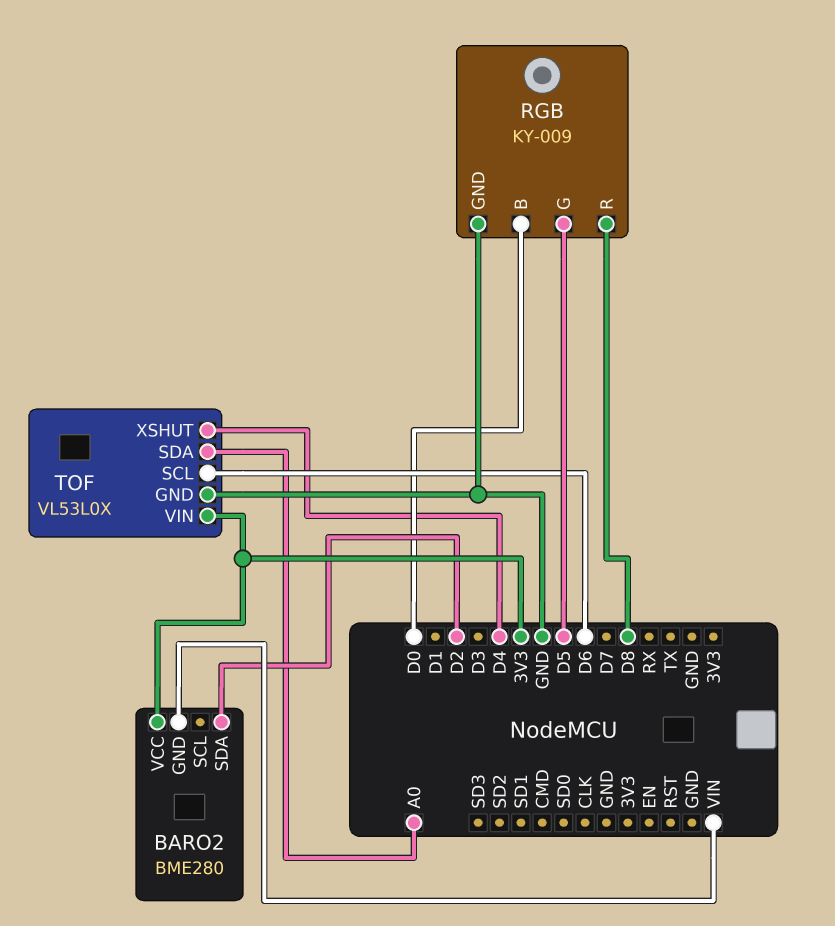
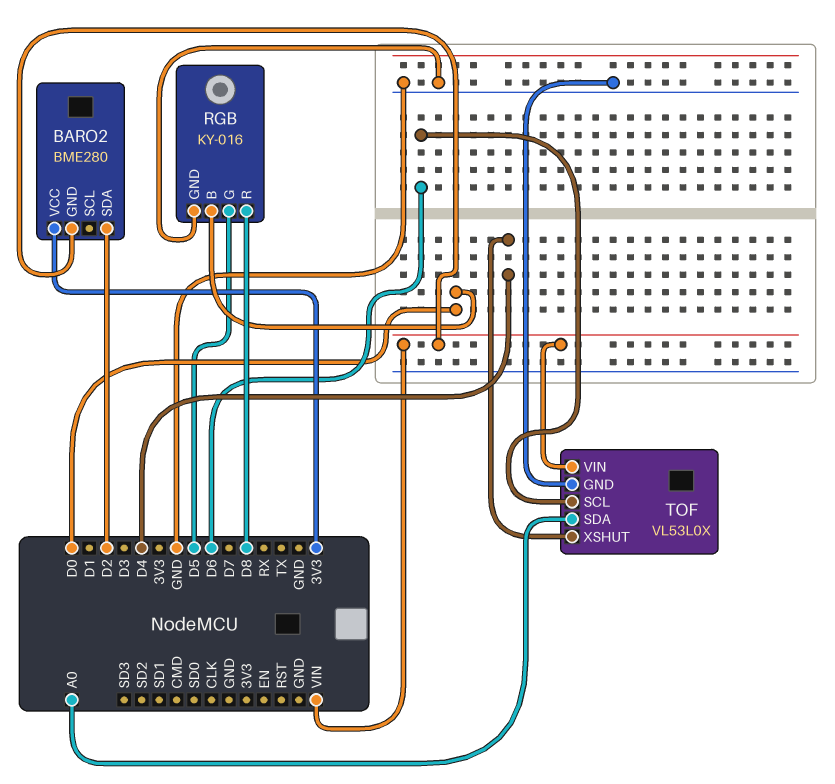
RGB: KY-009 -> KY-016
TOF pin VIN: 3V3 -> VIN

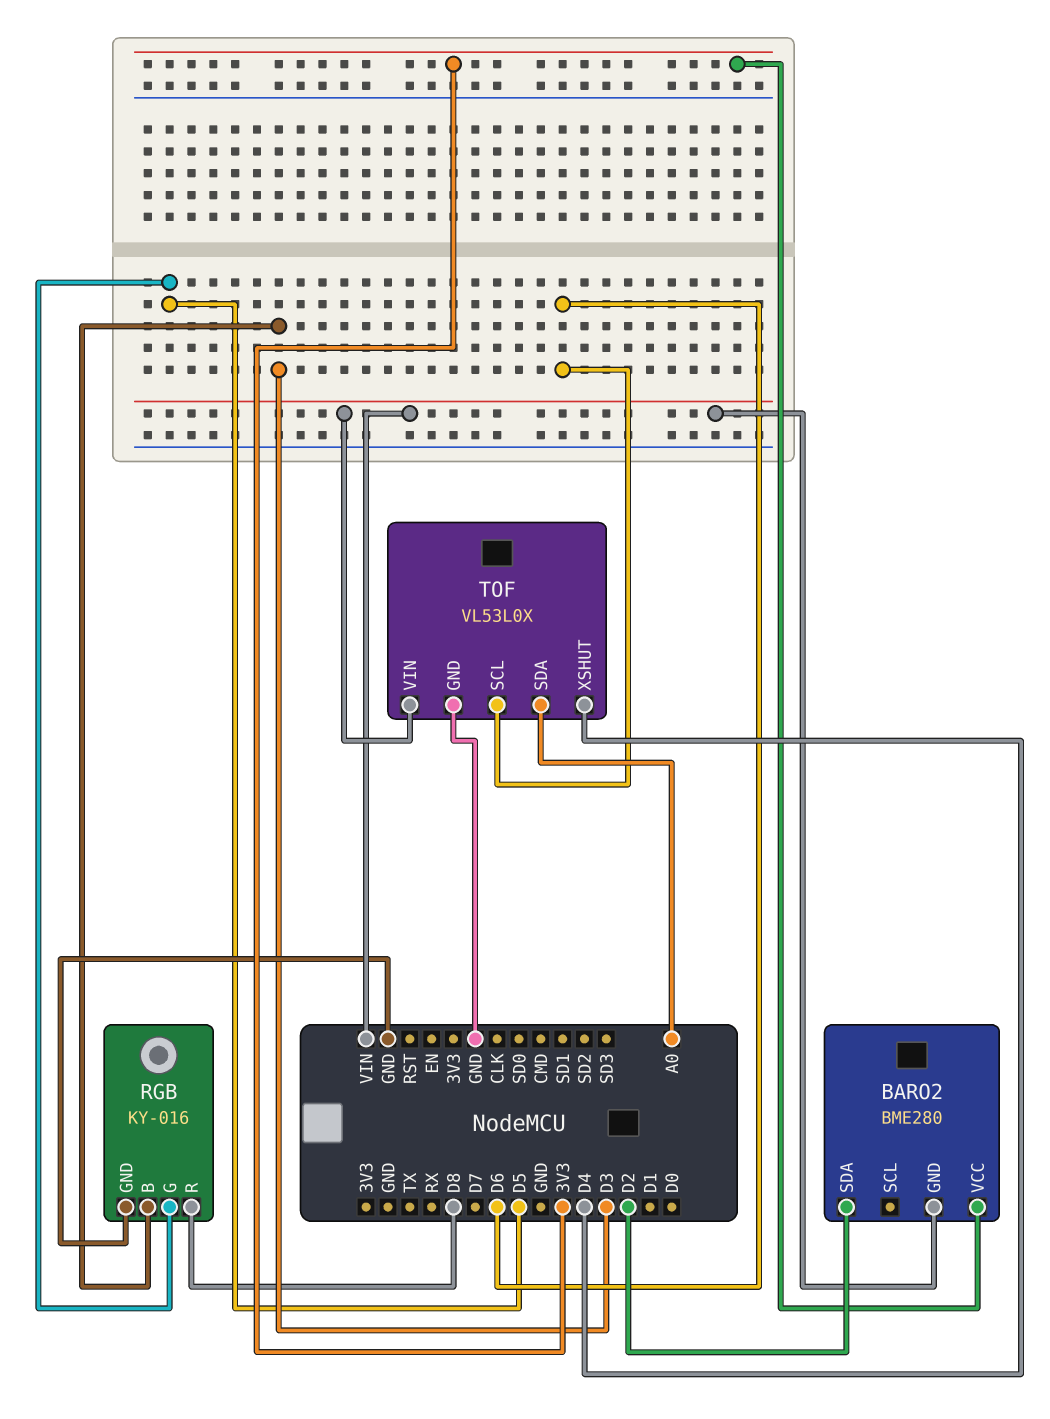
RGB pin B: D0 -> D3

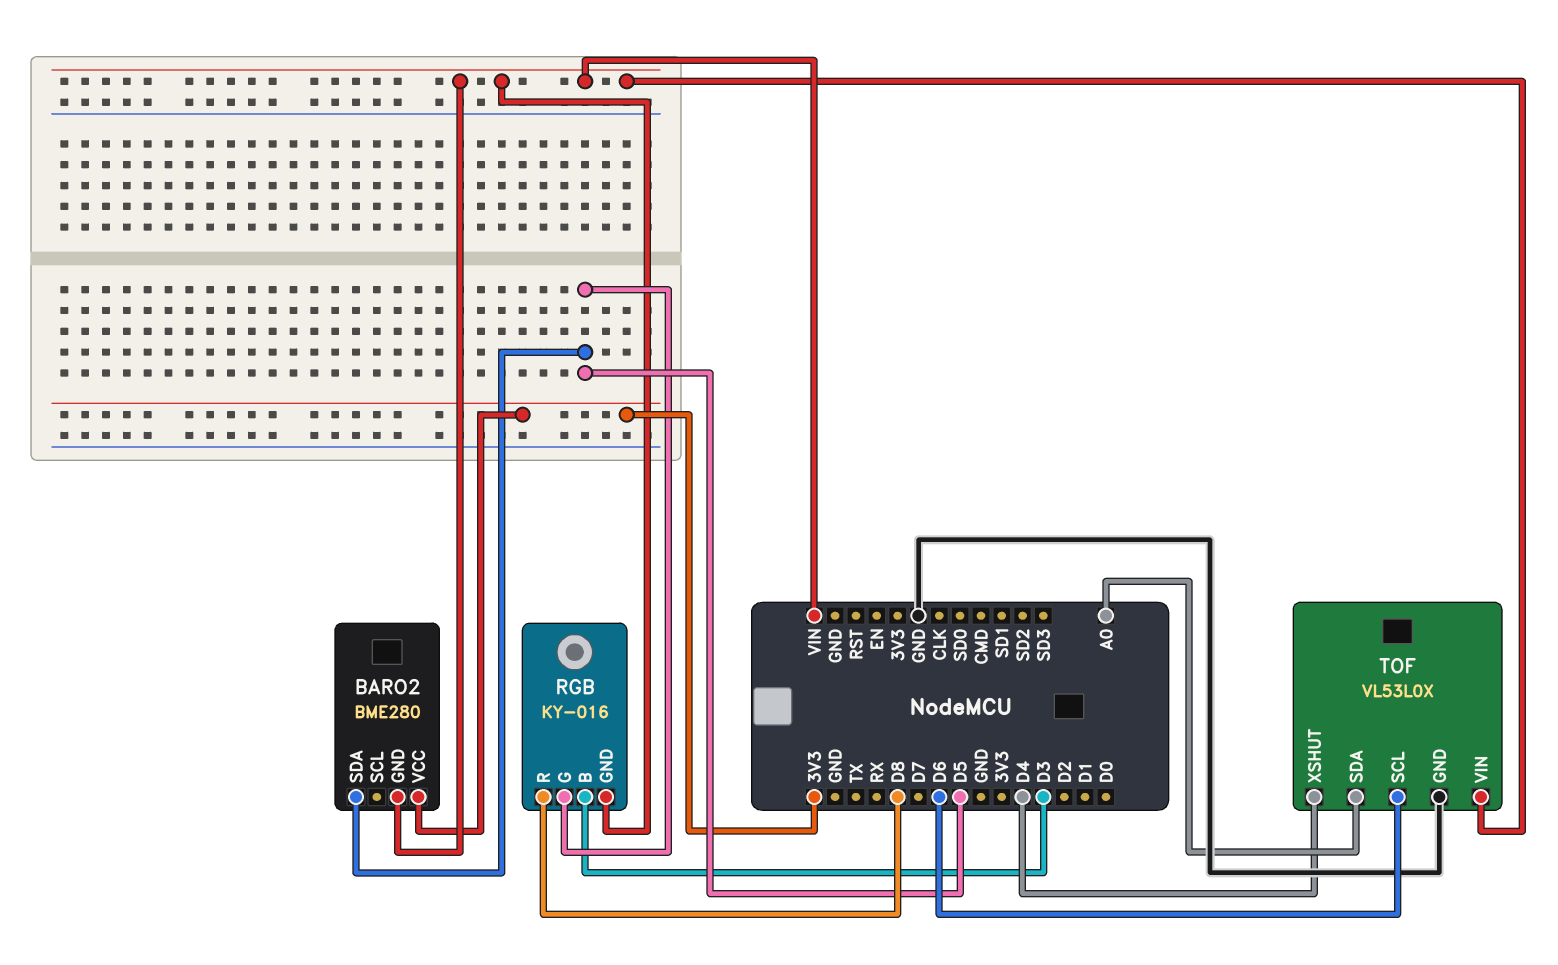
BARO2 pin SDA: D2 -> D5
RGB pin GND: GND -> VIN

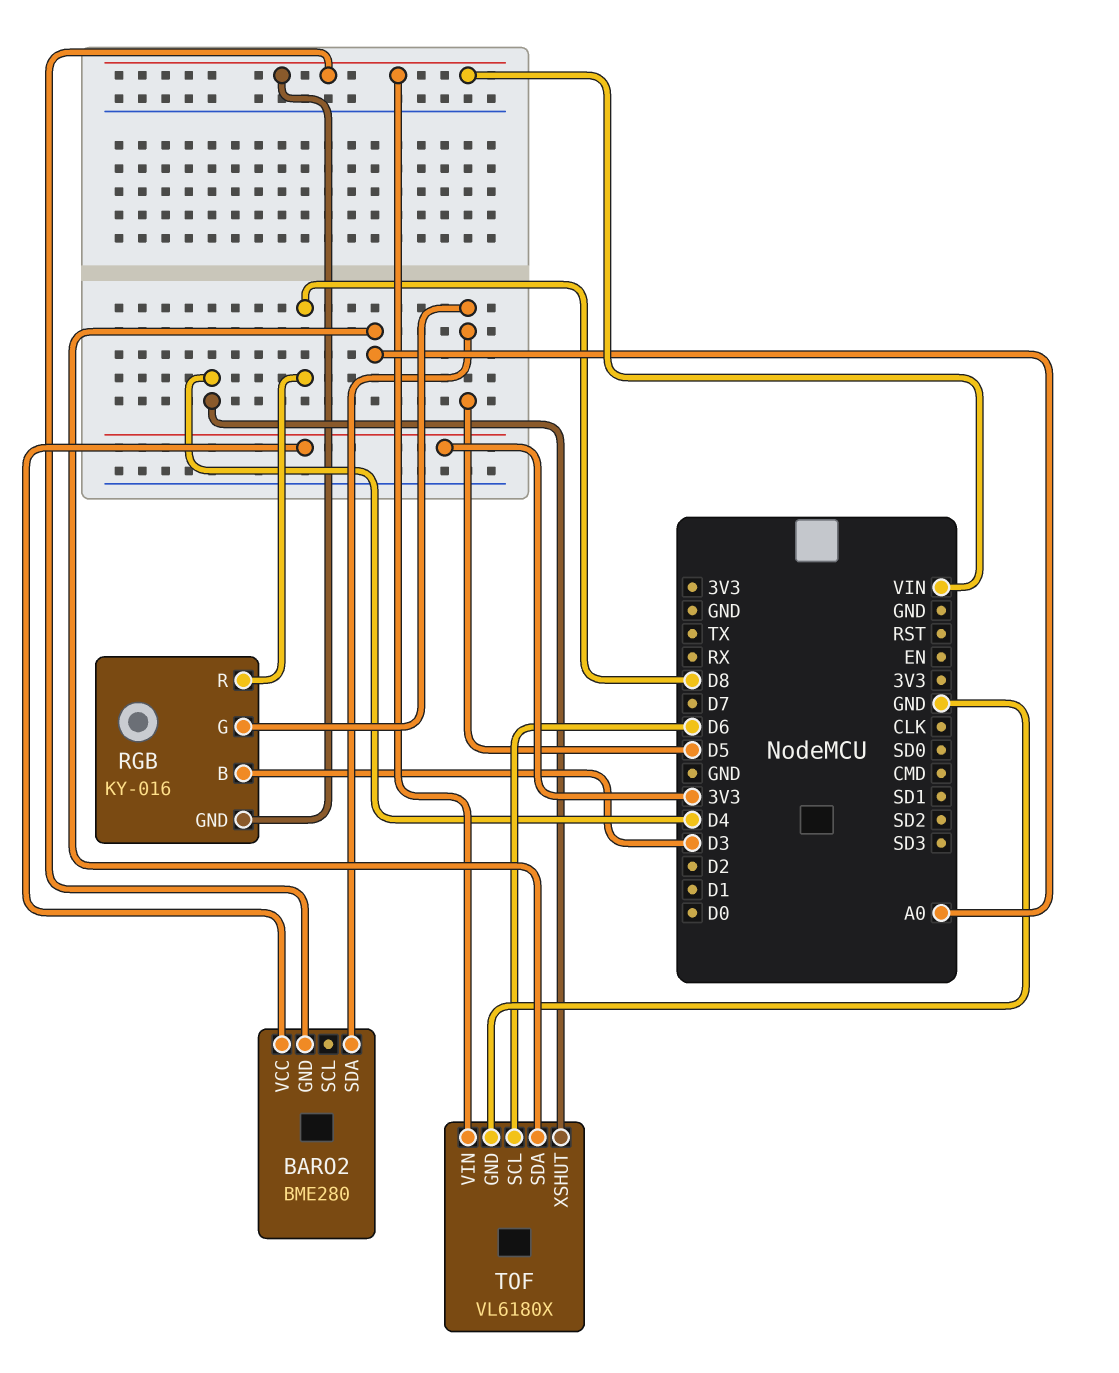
TOF: VL53L0X -> VL6180X

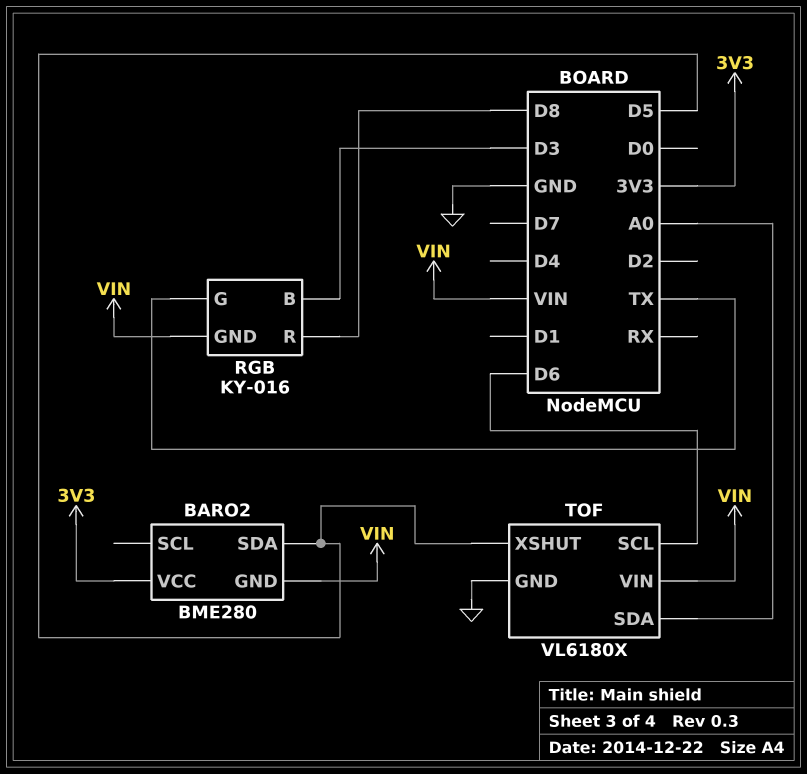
RGB pin G: D5 -> TX
TOF pin XSHUT: D4 -> D5

